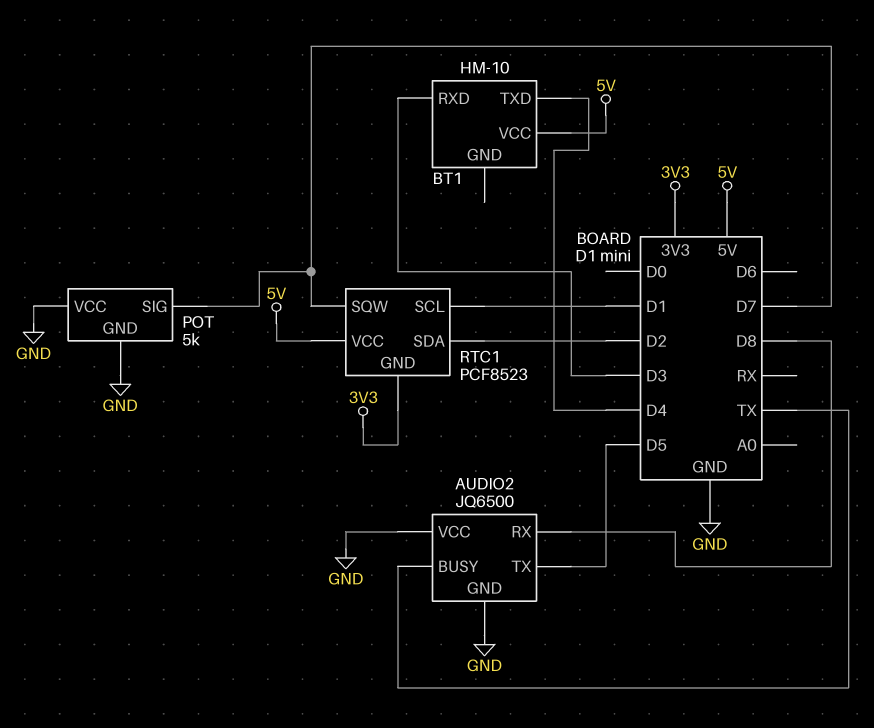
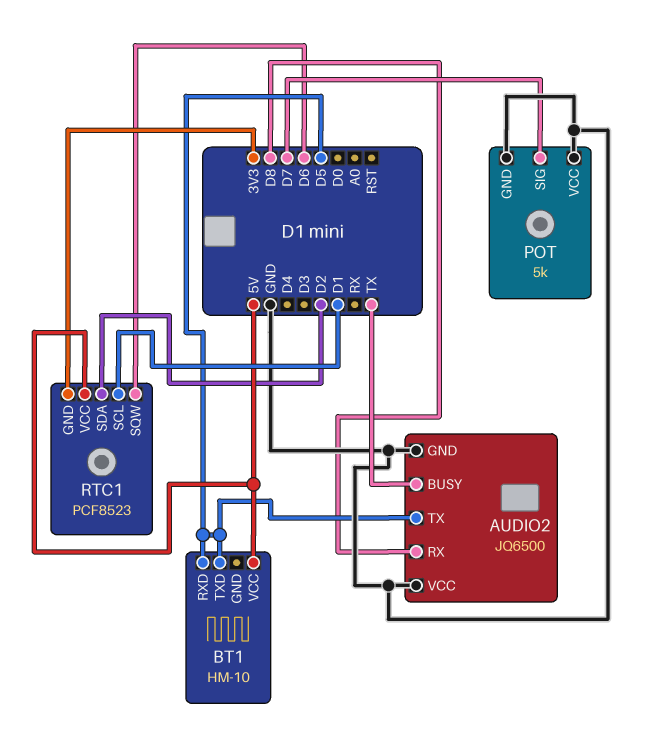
BT1 pin RXD: D3 -> D5
BT1 pin TXD: D4 -> D5
RTC1 pin SQW: D7 -> D6

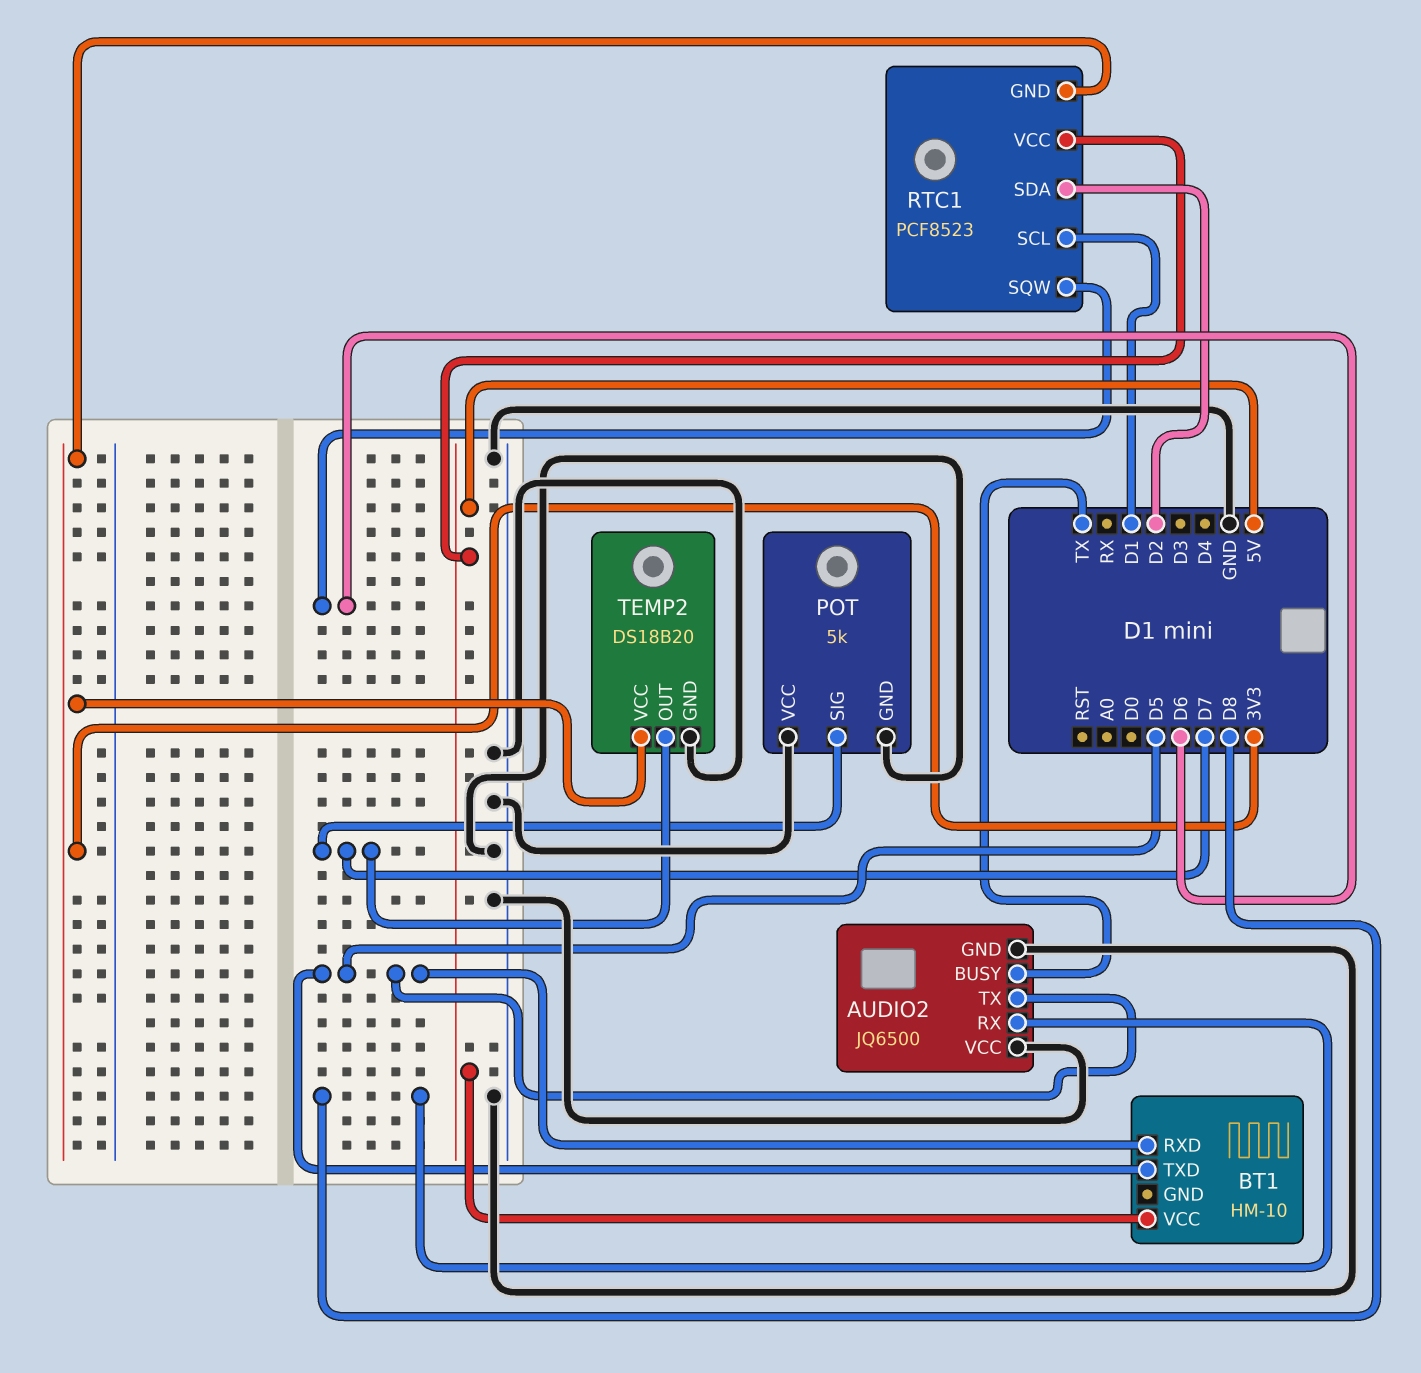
TEMP2: none -> DS18B20
TEMP2 pin GND: none -> GND
TEMP2 pin OUT: none -> D7
TEMP2 pin VCC: none -> 3V3

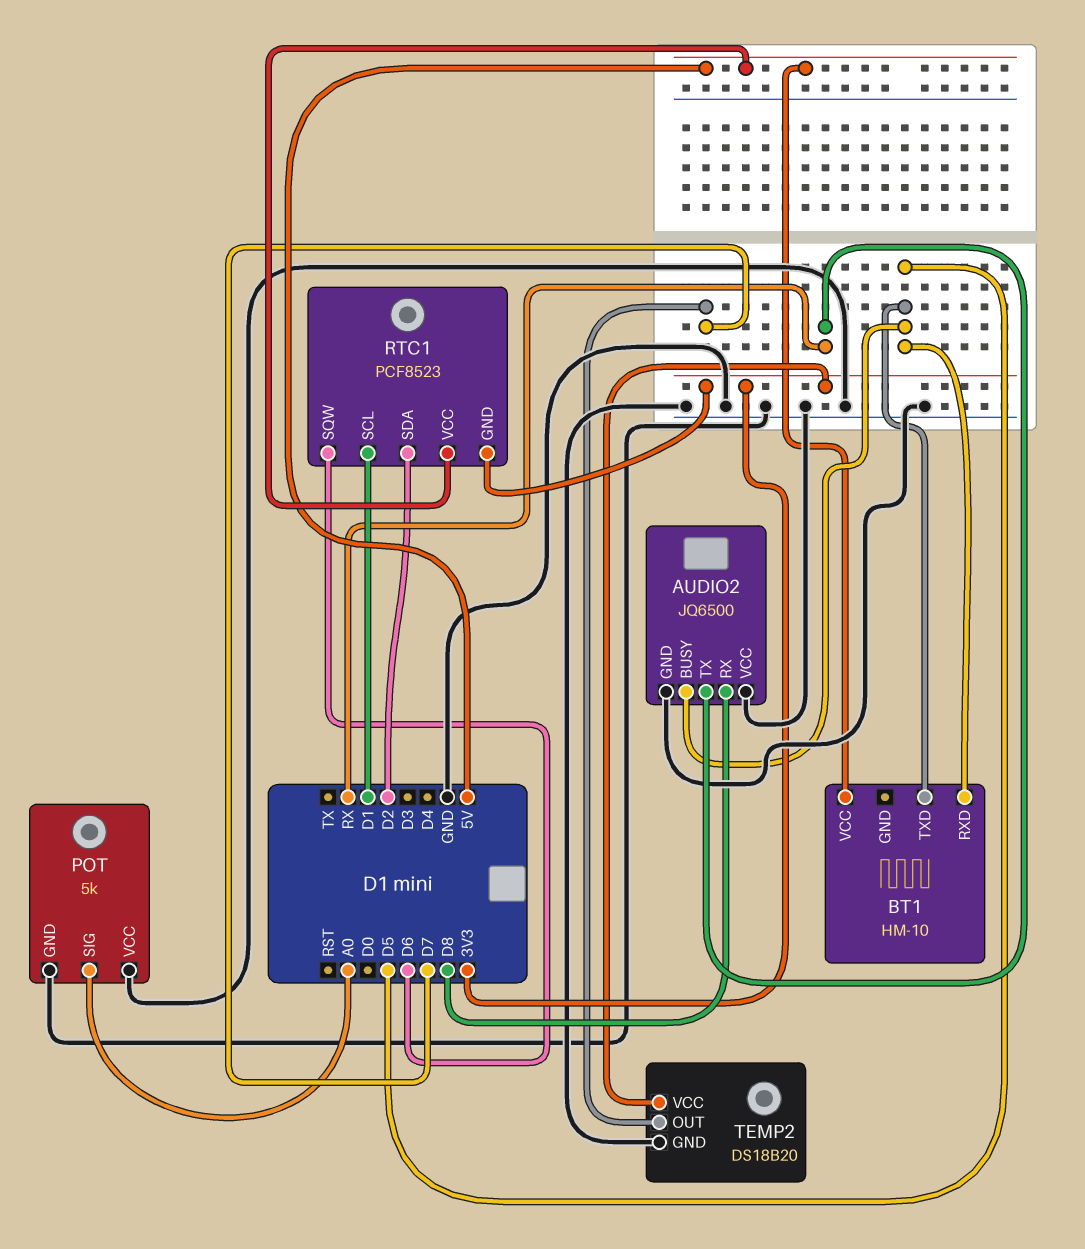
AUDIO2 pin BUSY: TX -> D5
AUDIO2 pin TX: D5 -> RX
POT pin SIG: D7 -> A0

